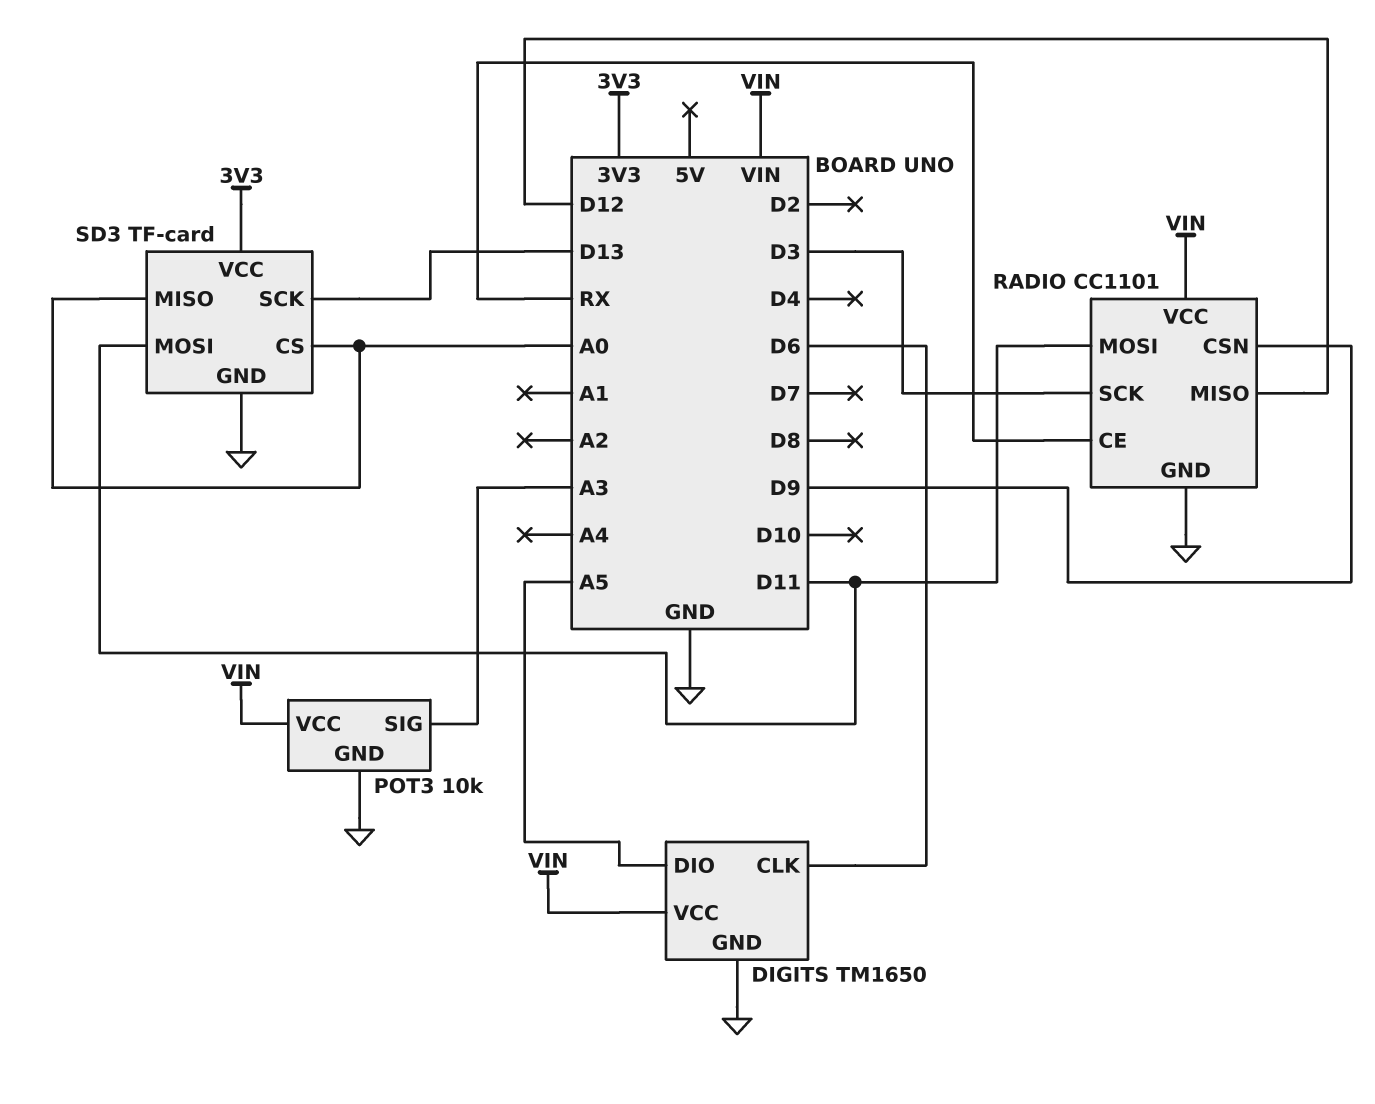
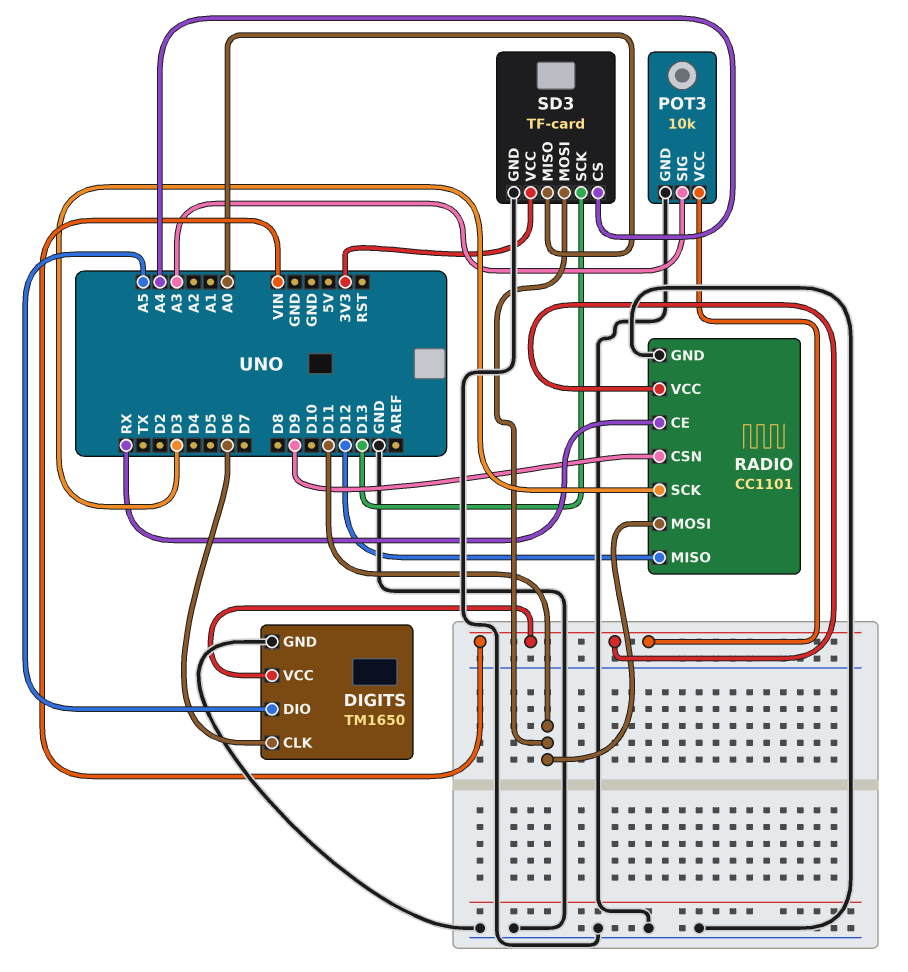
SD3 pin CS: A0 -> A4

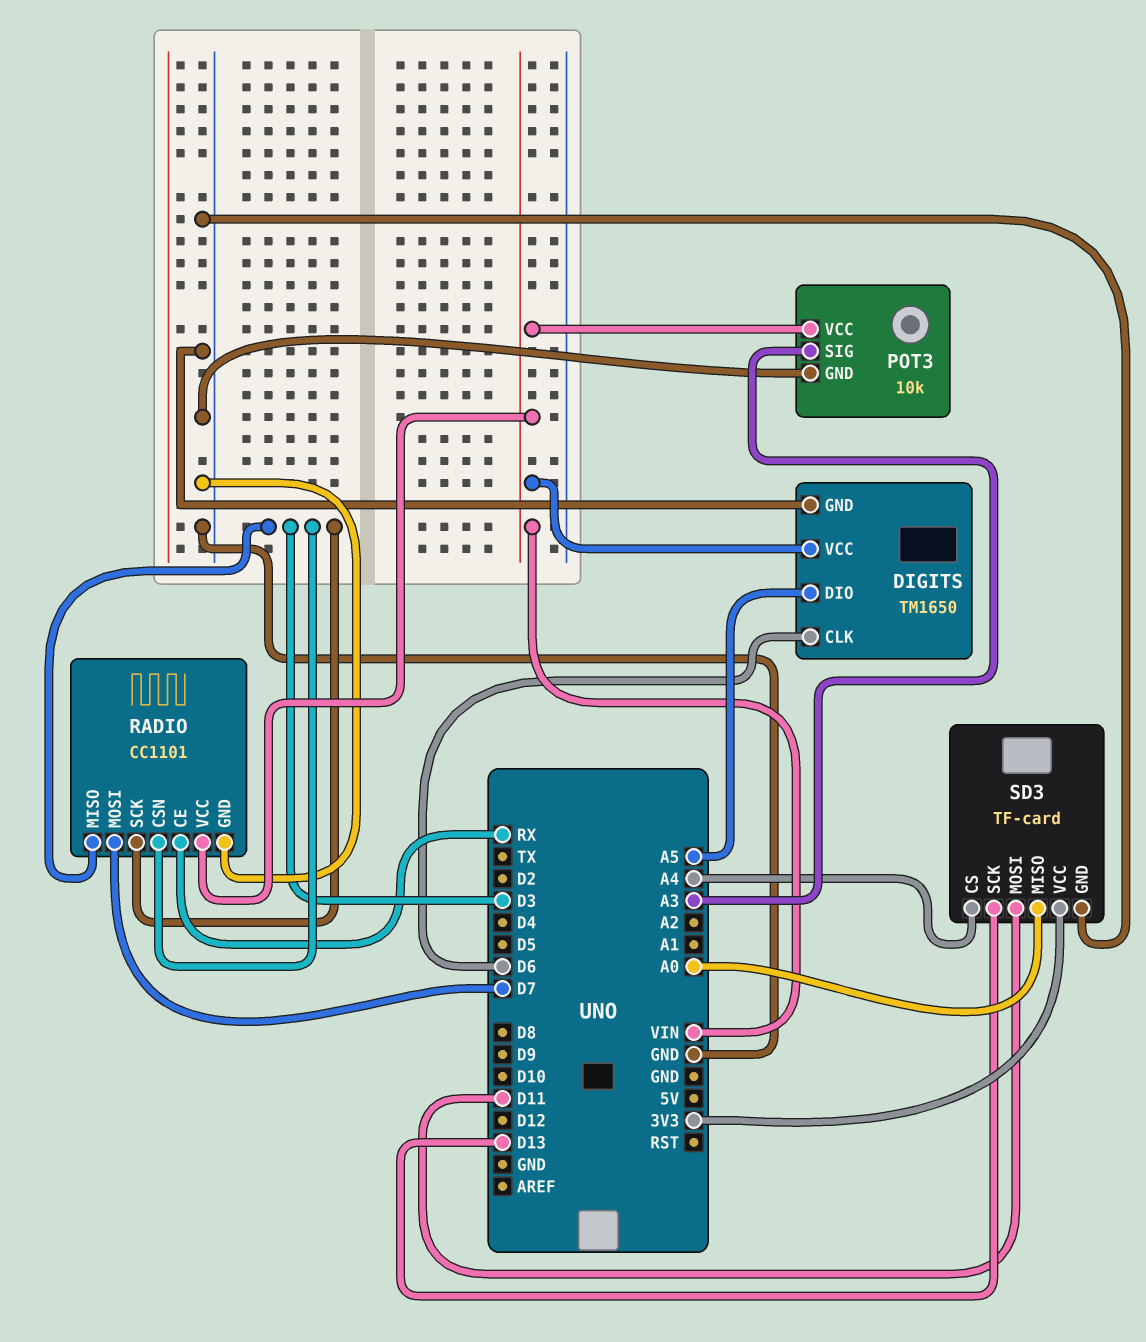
RADIO pin CSN: D9 -> D3
RADIO pin MISO: D12 -> D3
RADIO pin MOSI: D11 -> D7

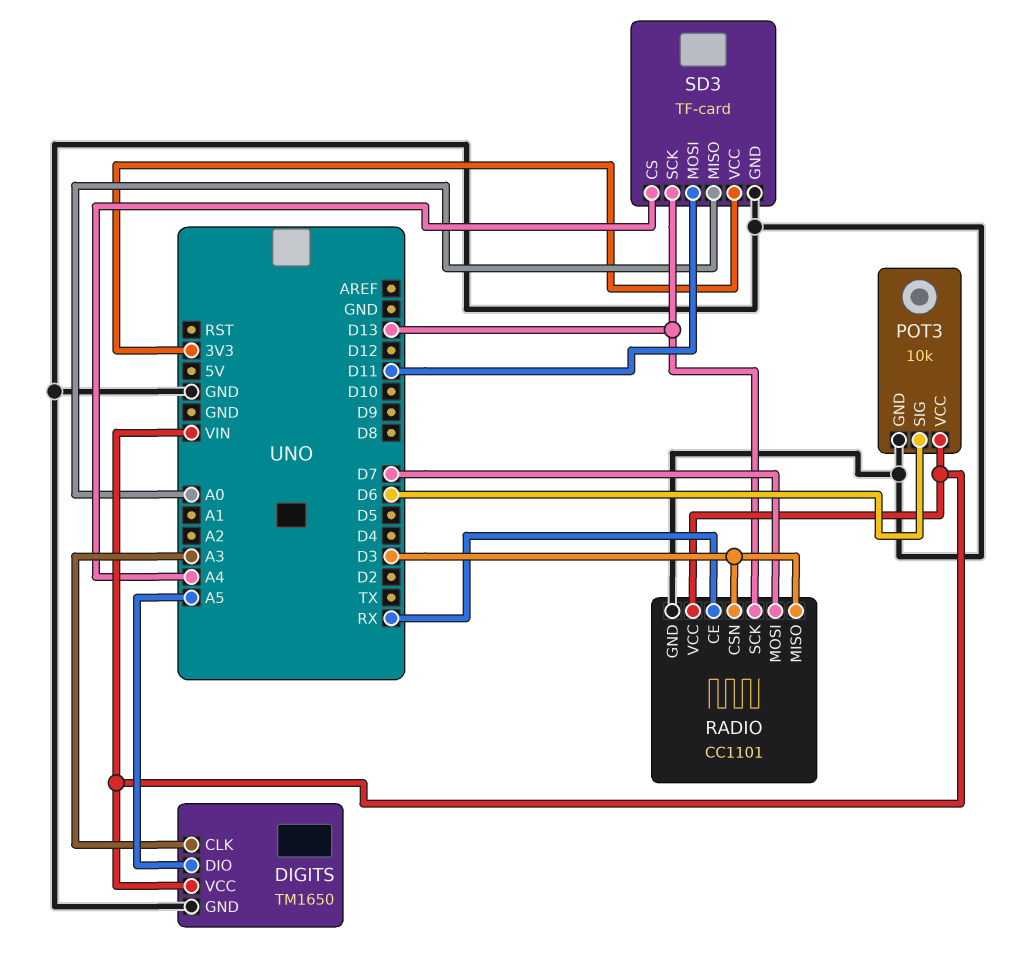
DIGITS pin CLK: D6 -> A3
POT3 pin SIG: A3 -> D6
RADIO pin SCK: D3 -> D13

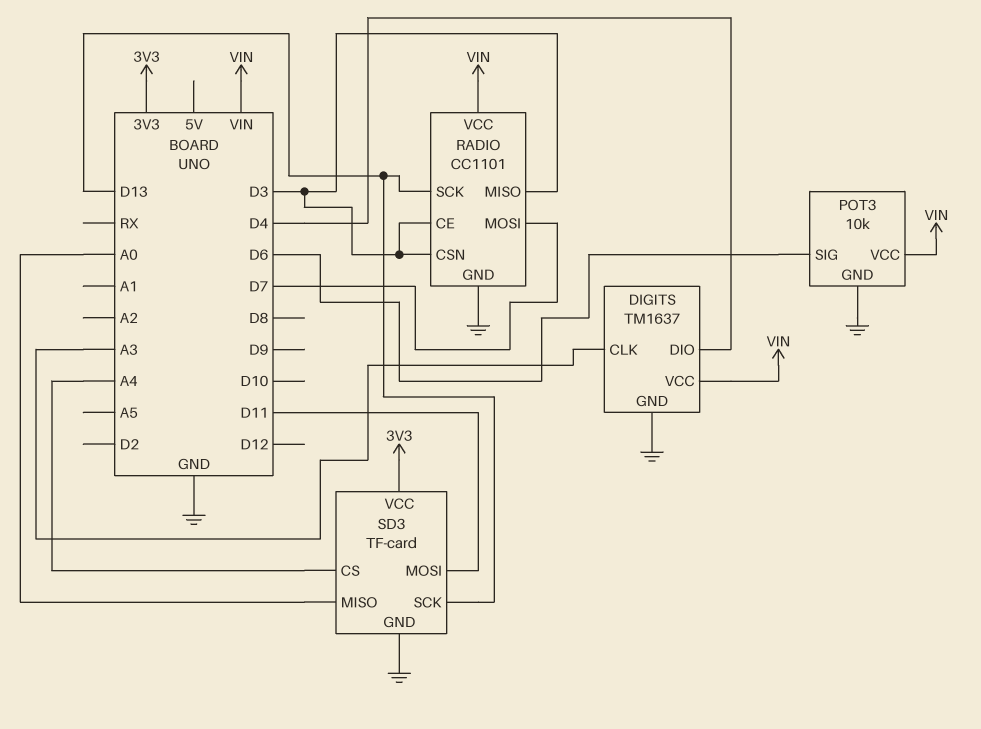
DIGITS: TM1650 -> TM1637
DIGITS pin DIO: A5 -> D4
RADIO pin CE: RX -> D3

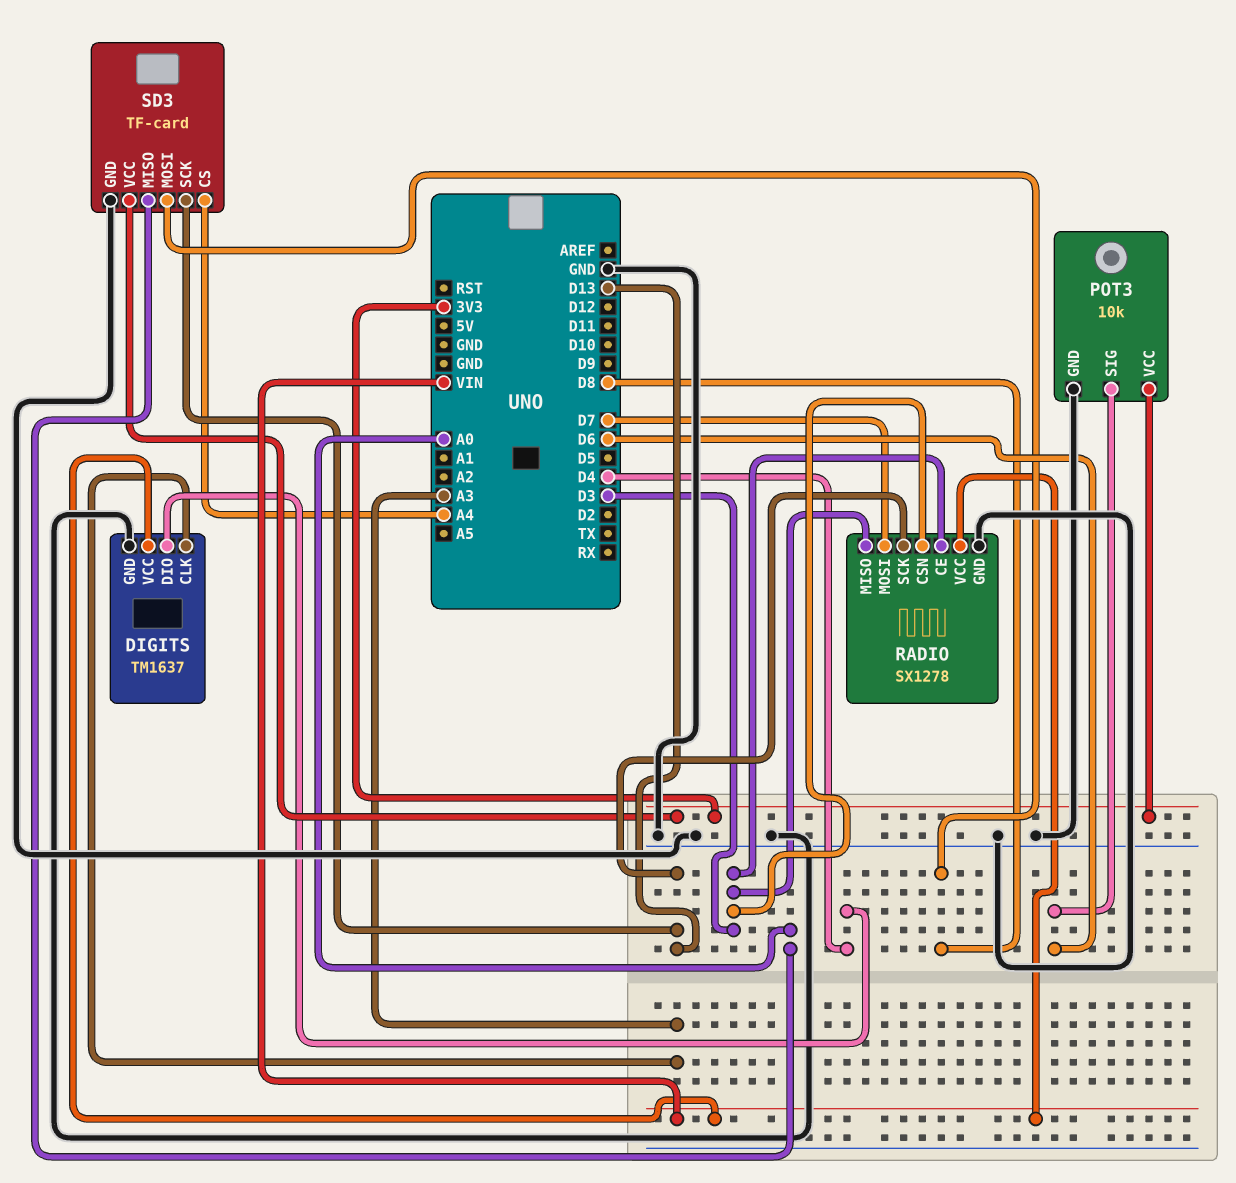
POT3 pin VCC: VIN -> 3V3
RADIO: CC1101 -> SX1278
SD3 pin MOSI: D11 -> D8

